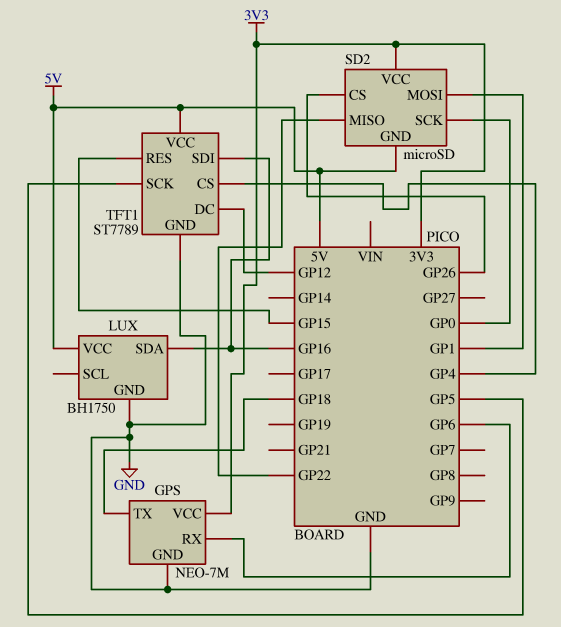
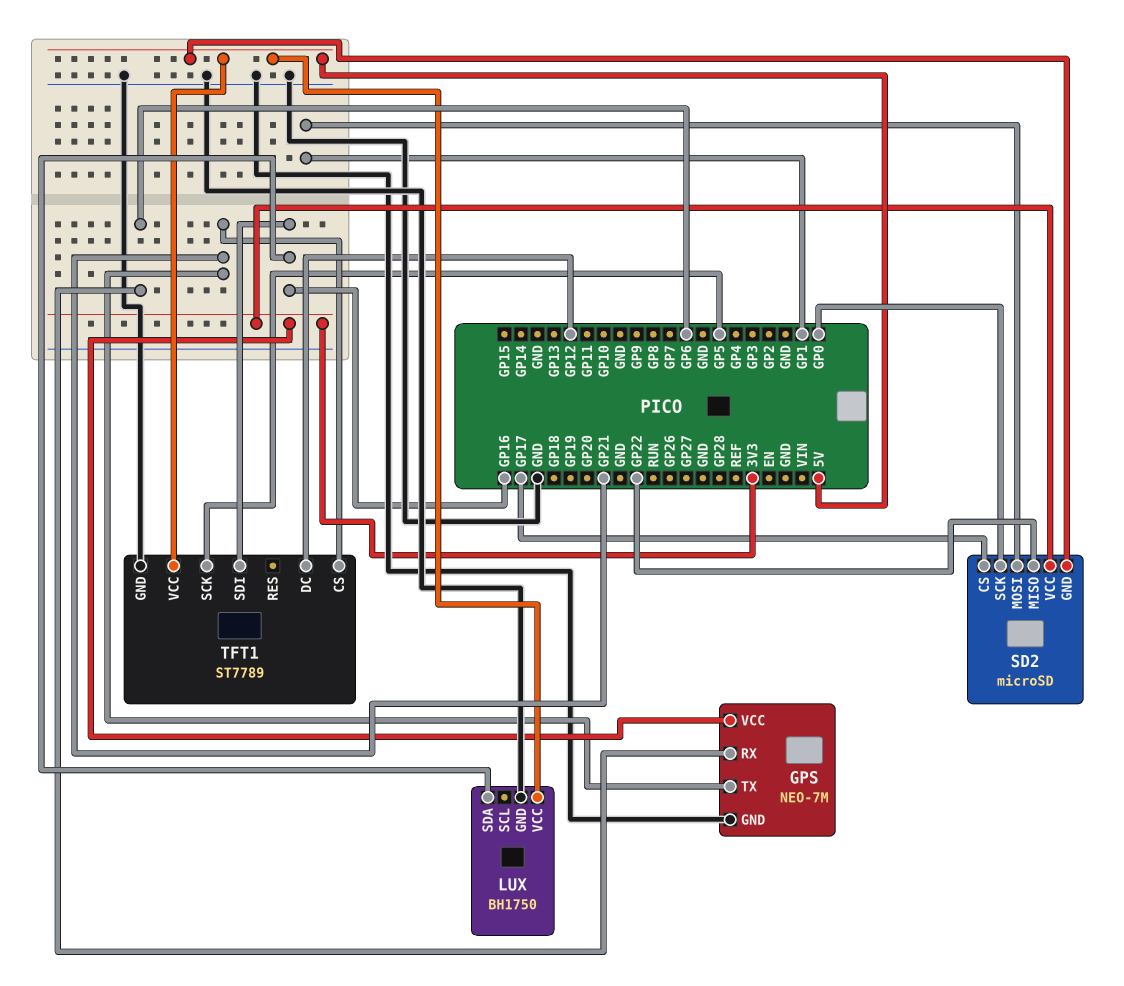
GPS pin TX: GP18 -> GP21
SD2 pin CS: GP26 -> GP17
TFT1 pin CS: GP4 -> GP21
TFT1 pin RES: GP15 -> none

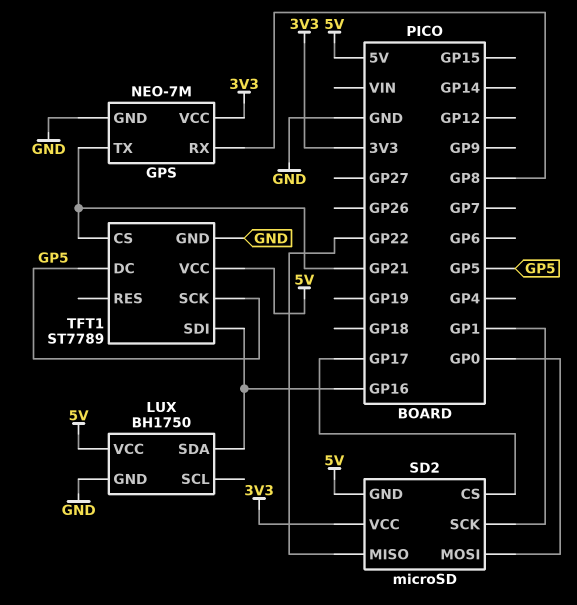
GPS pin RX: GP6 -> GP8
SD2 pin MOSI: GP1 -> GP0
SD2 pin SCK: GP0 -> GP1
TFT1 pin DC: GP12 -> GP5

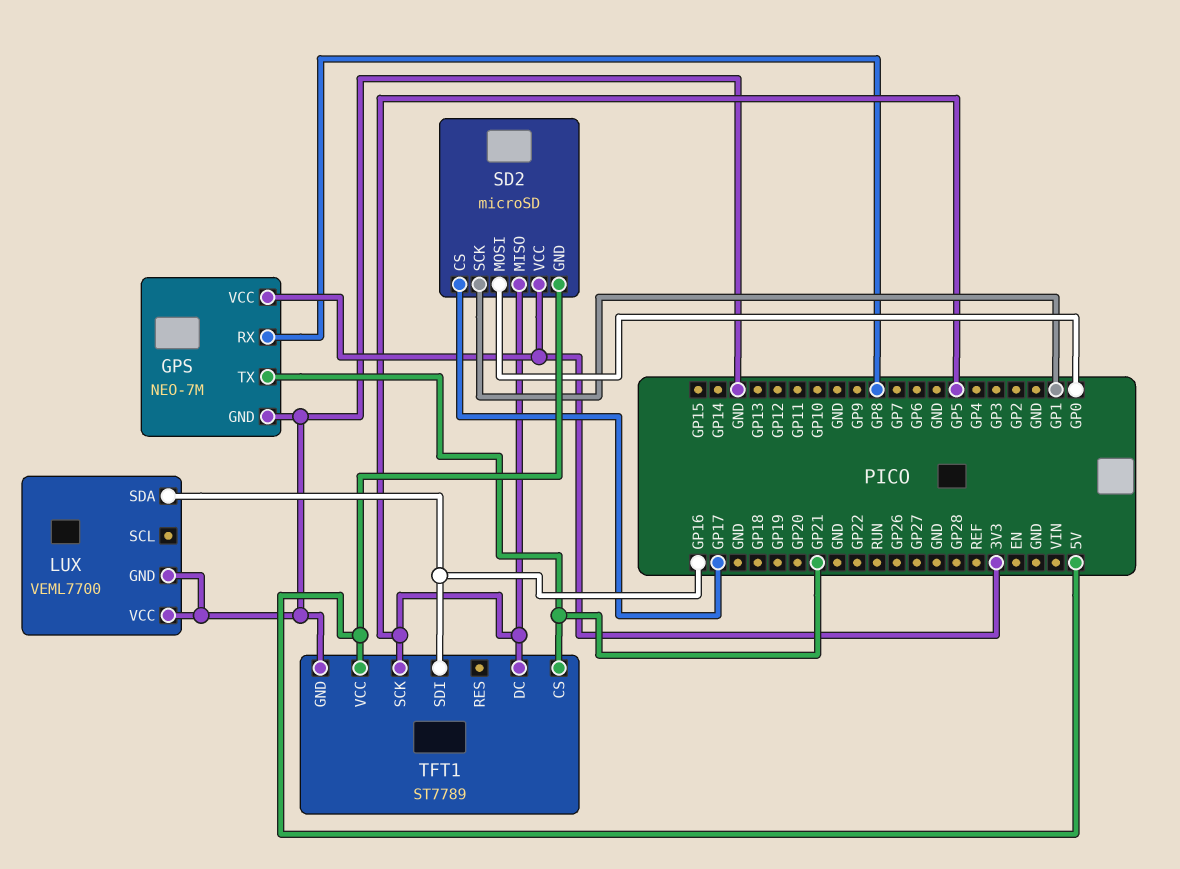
LUX: BH1750 -> VEML7700
LUX pin VCC: 5V -> GND
SD2 pin MISO: GP22 -> GP5

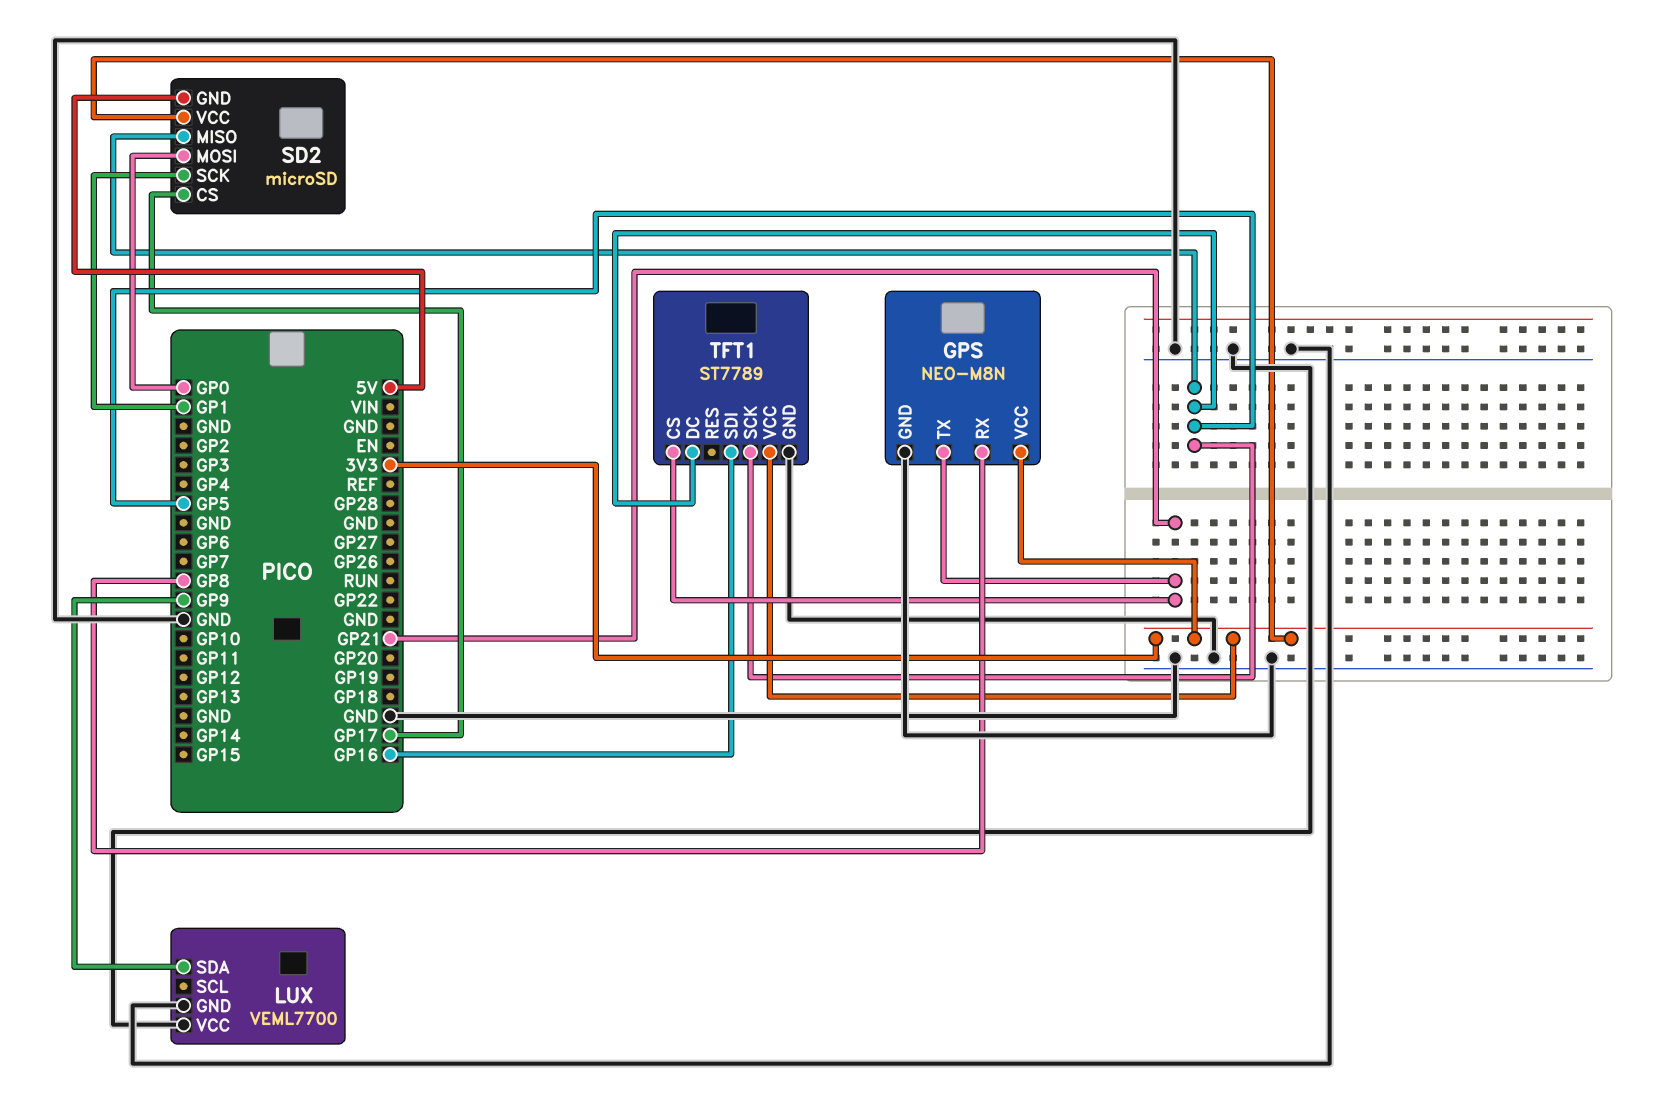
GPS: NEO-7M -> NEO-M8N
LUX pin SDA: GP16 -> GP9
TFT1 pin VCC: 5V -> 3V3

